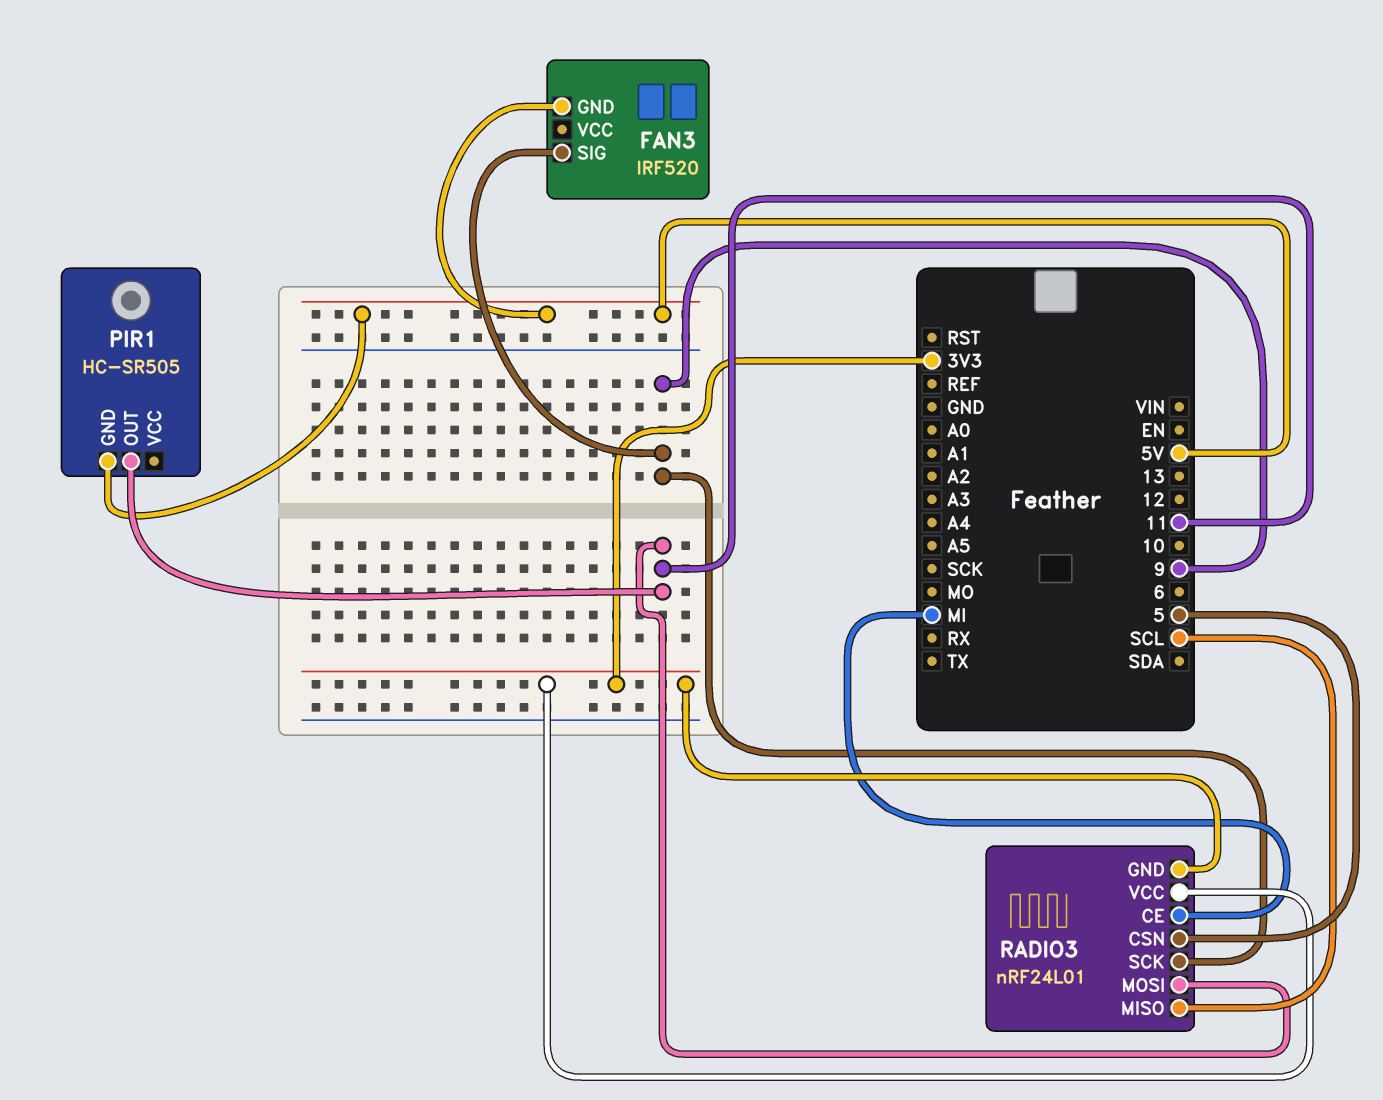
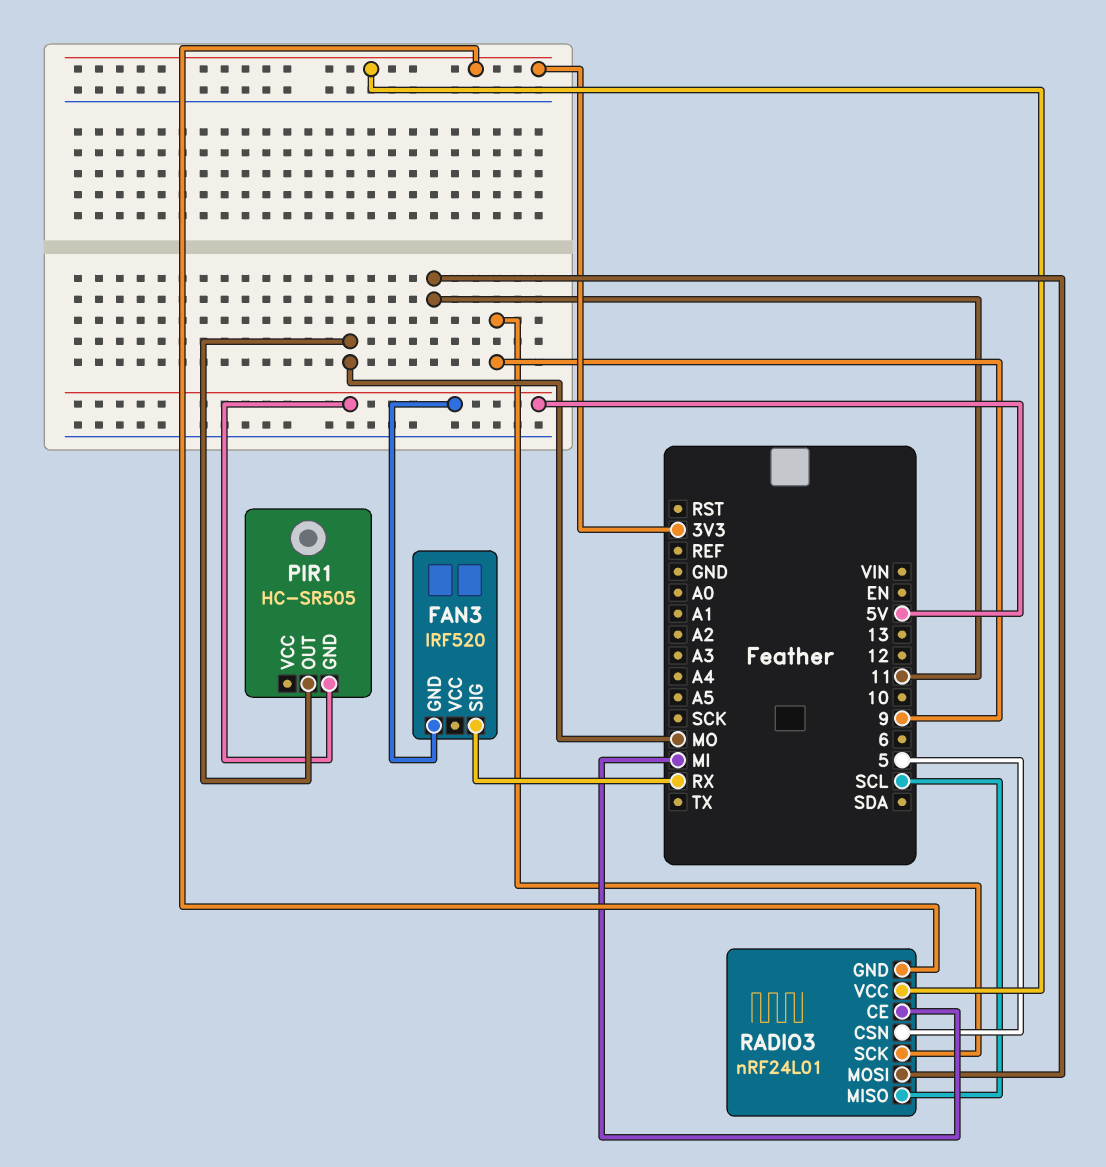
FAN3 pin SIG: 9 -> RX
PIR1 pin OUT: 11 -> MO

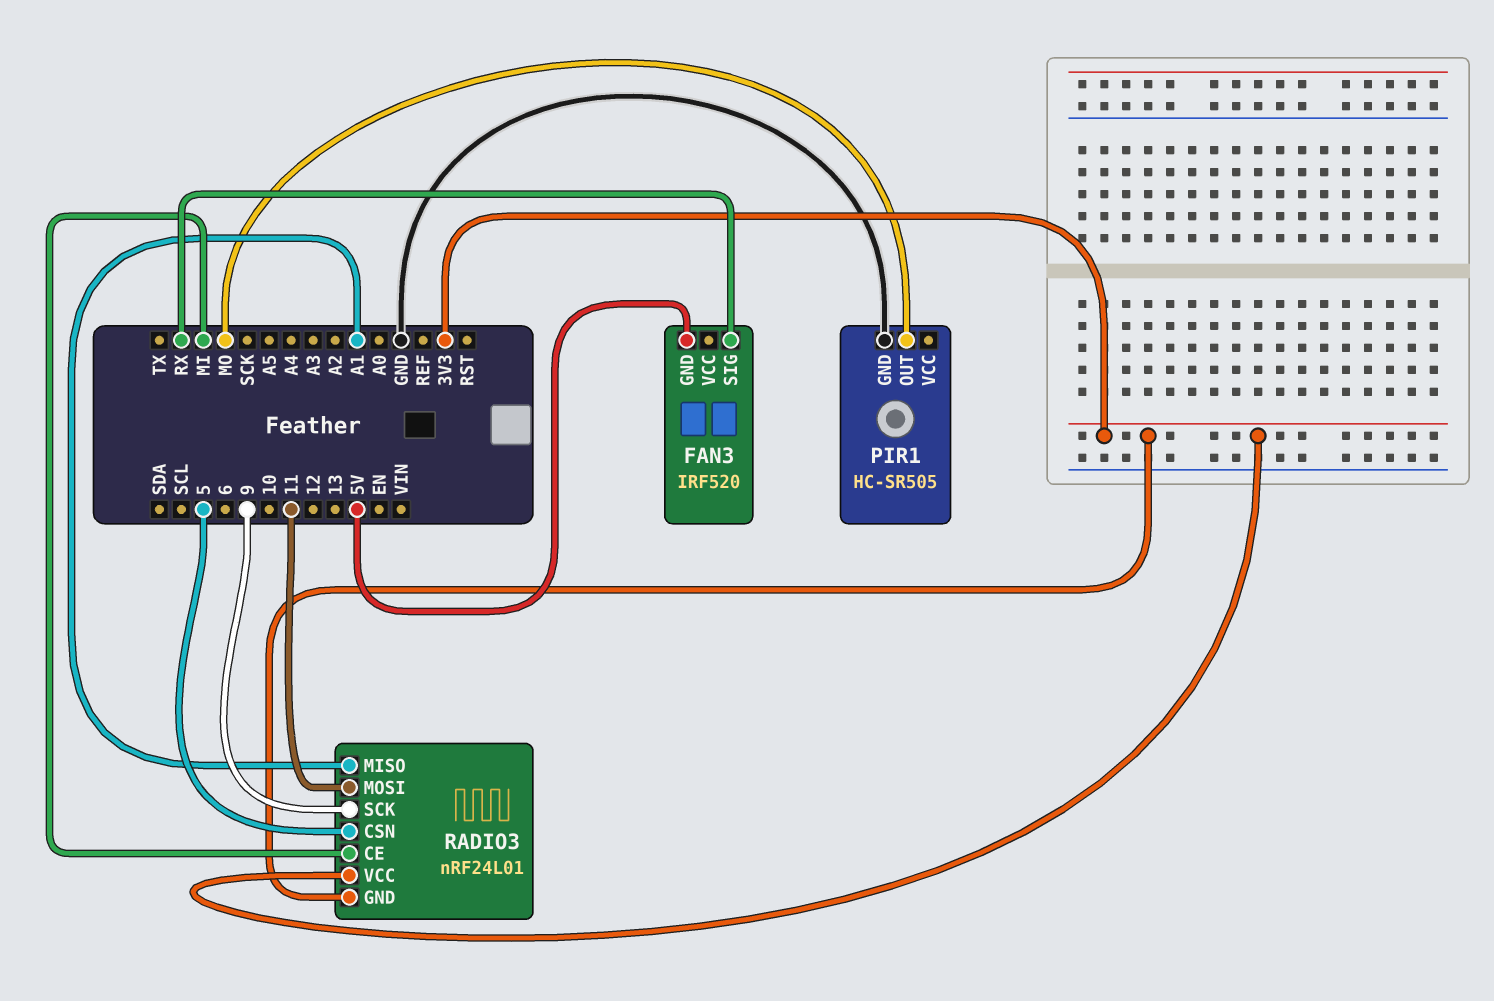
PIR1 pin GND: 5V -> GND
RADIO3 pin MISO: SCL -> A1

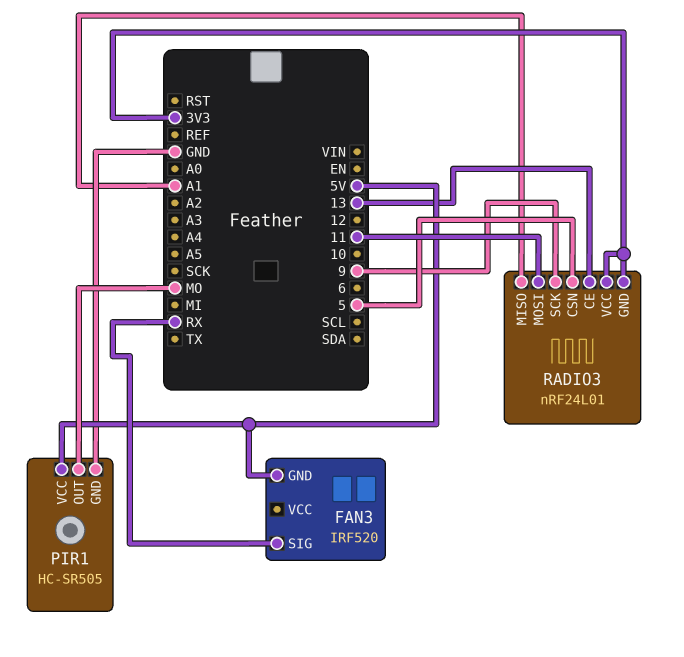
PIR1 pin VCC: none -> 5V
RADIO3 pin CE: MI -> 13

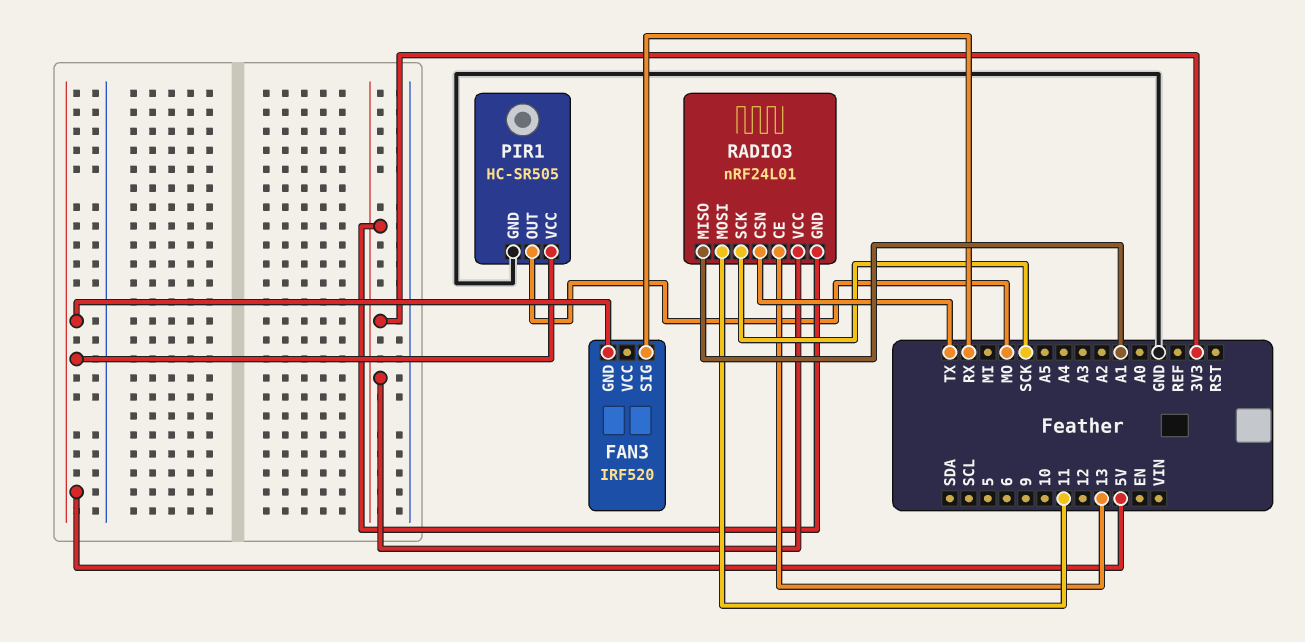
RADIO3 pin CSN: 5 -> TX
RADIO3 pin SCK: 9 -> SCK

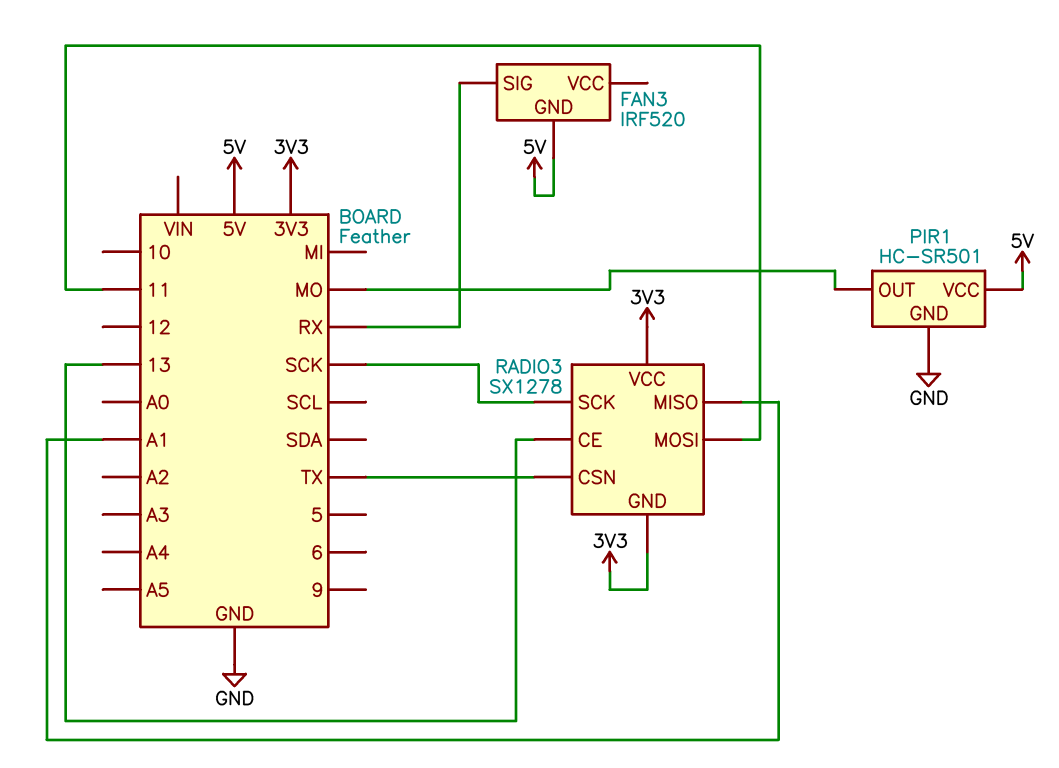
PIR1: HC-SR505 -> HC-SR501
RADIO3: nRF24L01 -> SX1278

